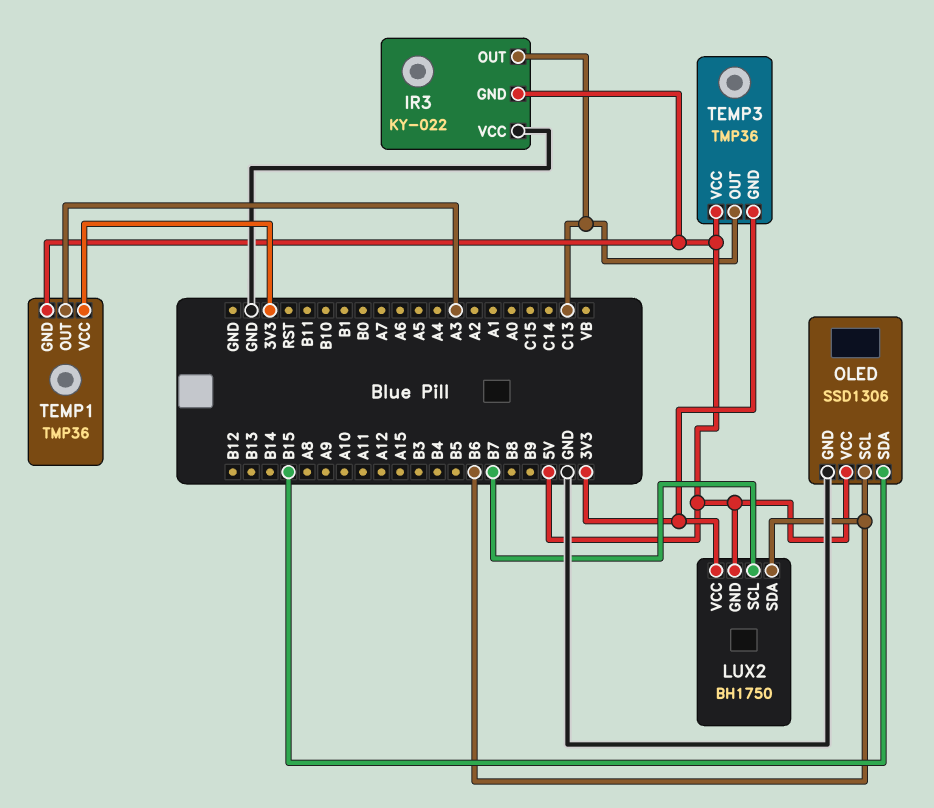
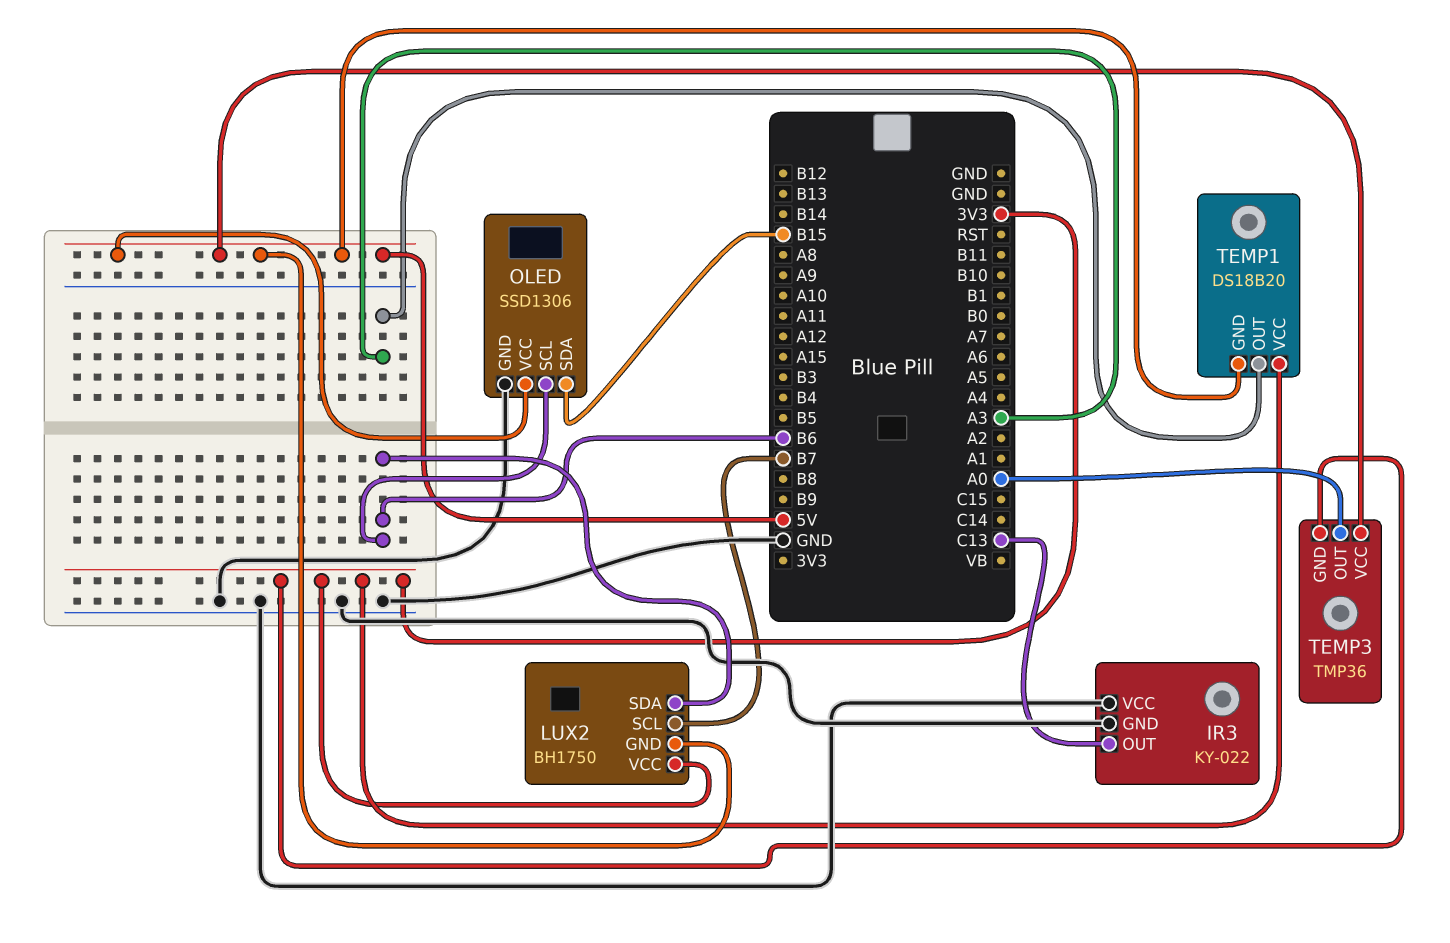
IR3 pin GND: 5V -> GND
TEMP1: TMP36 -> DS18B20
TEMP3 pin OUT: C13 -> A0

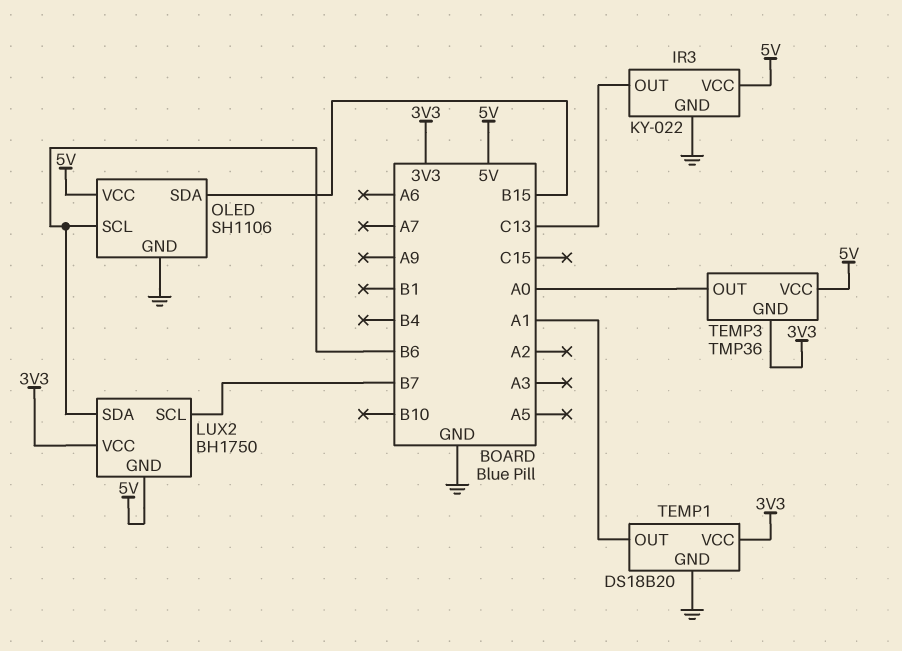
IR3 pin VCC: GND -> 5V
OLED: SSD1306 -> SH1106
TEMP1 pin GND: 5V -> GND
TEMP1 pin OUT: A3 -> A1

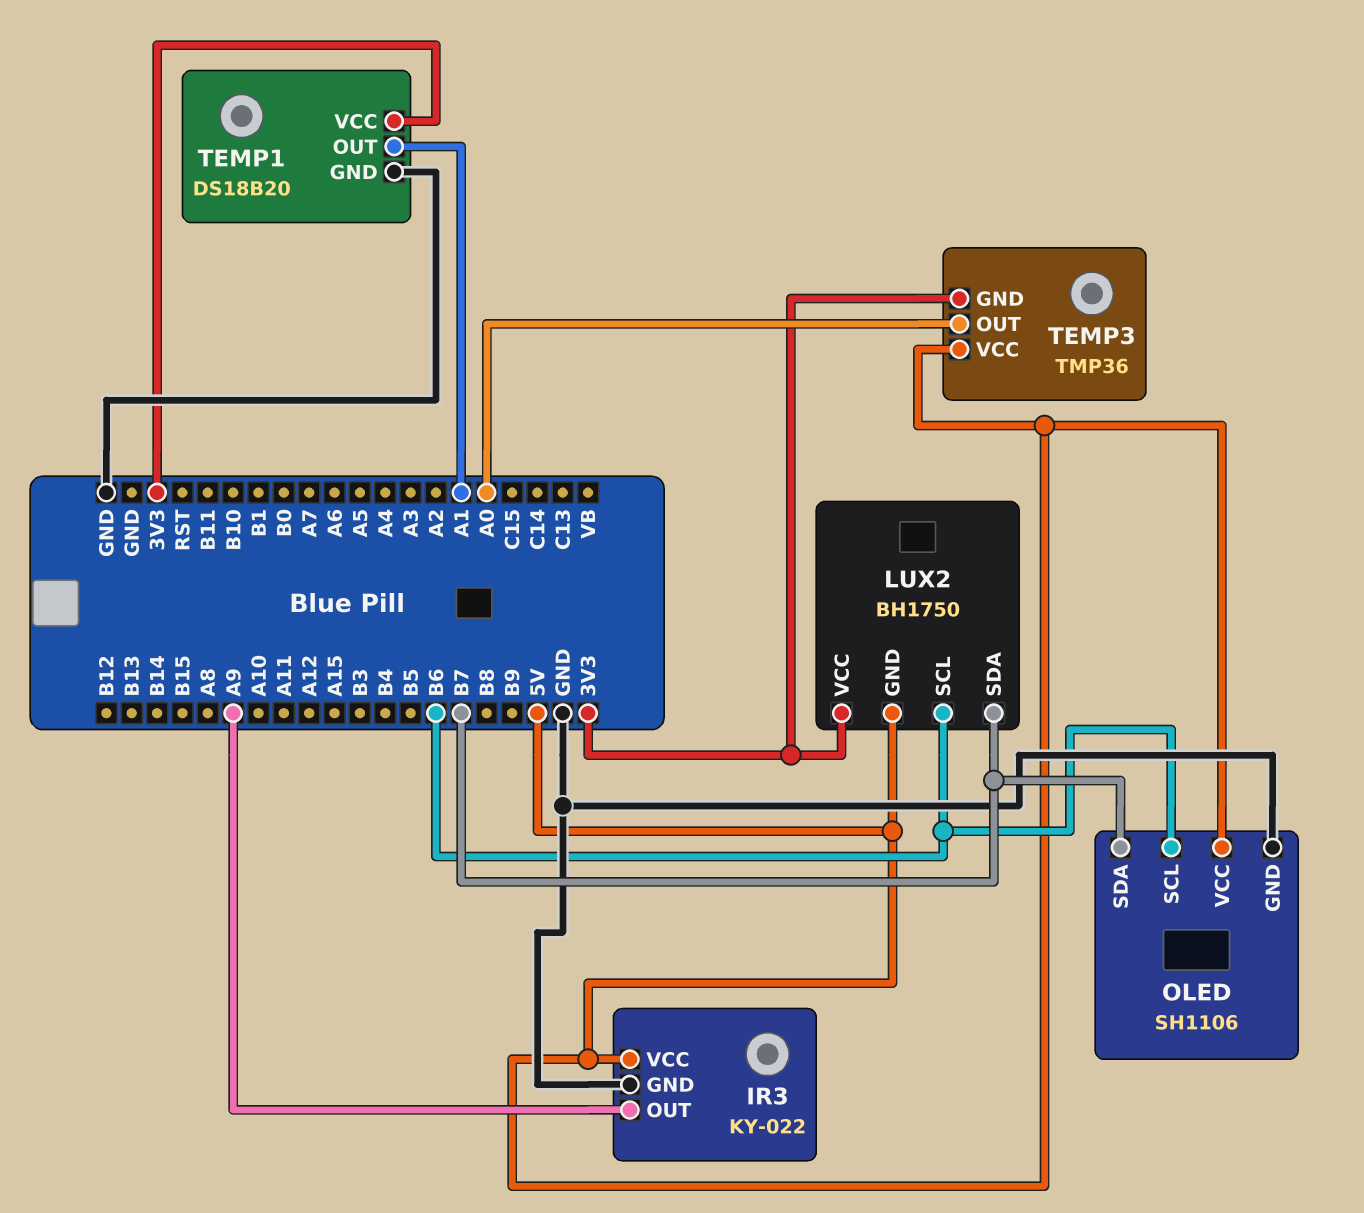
IR3 pin OUT: C13 -> A9
LUX2 pin SCL: B7 -> B6
LUX2 pin SDA: B6 -> B7
OLED pin SDA: B15 -> B7

